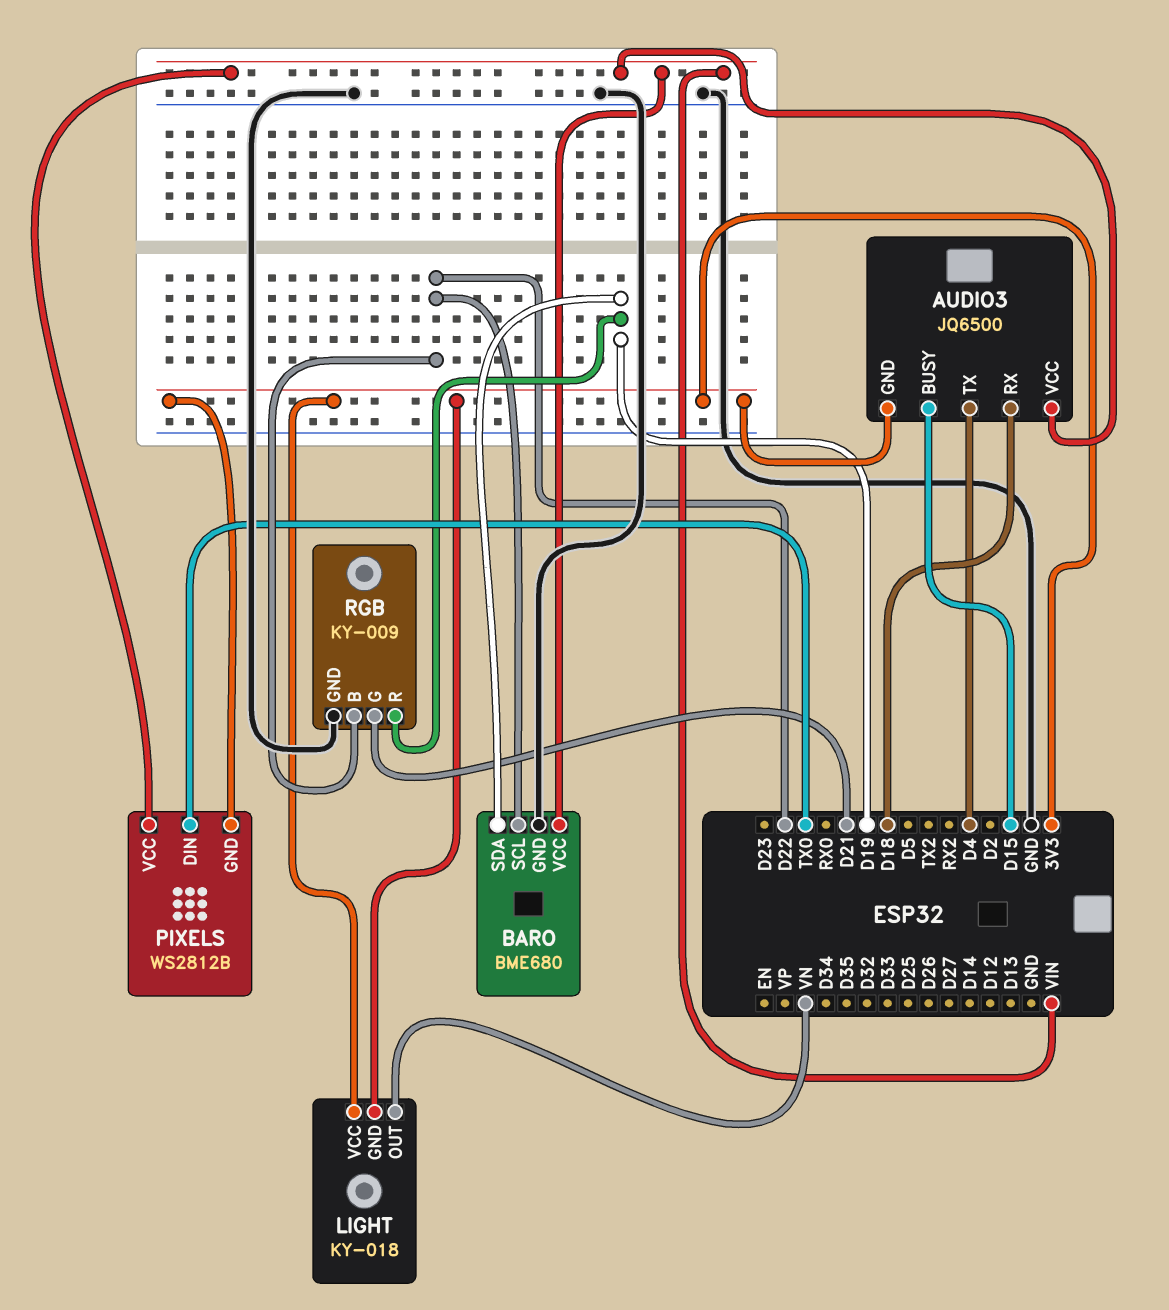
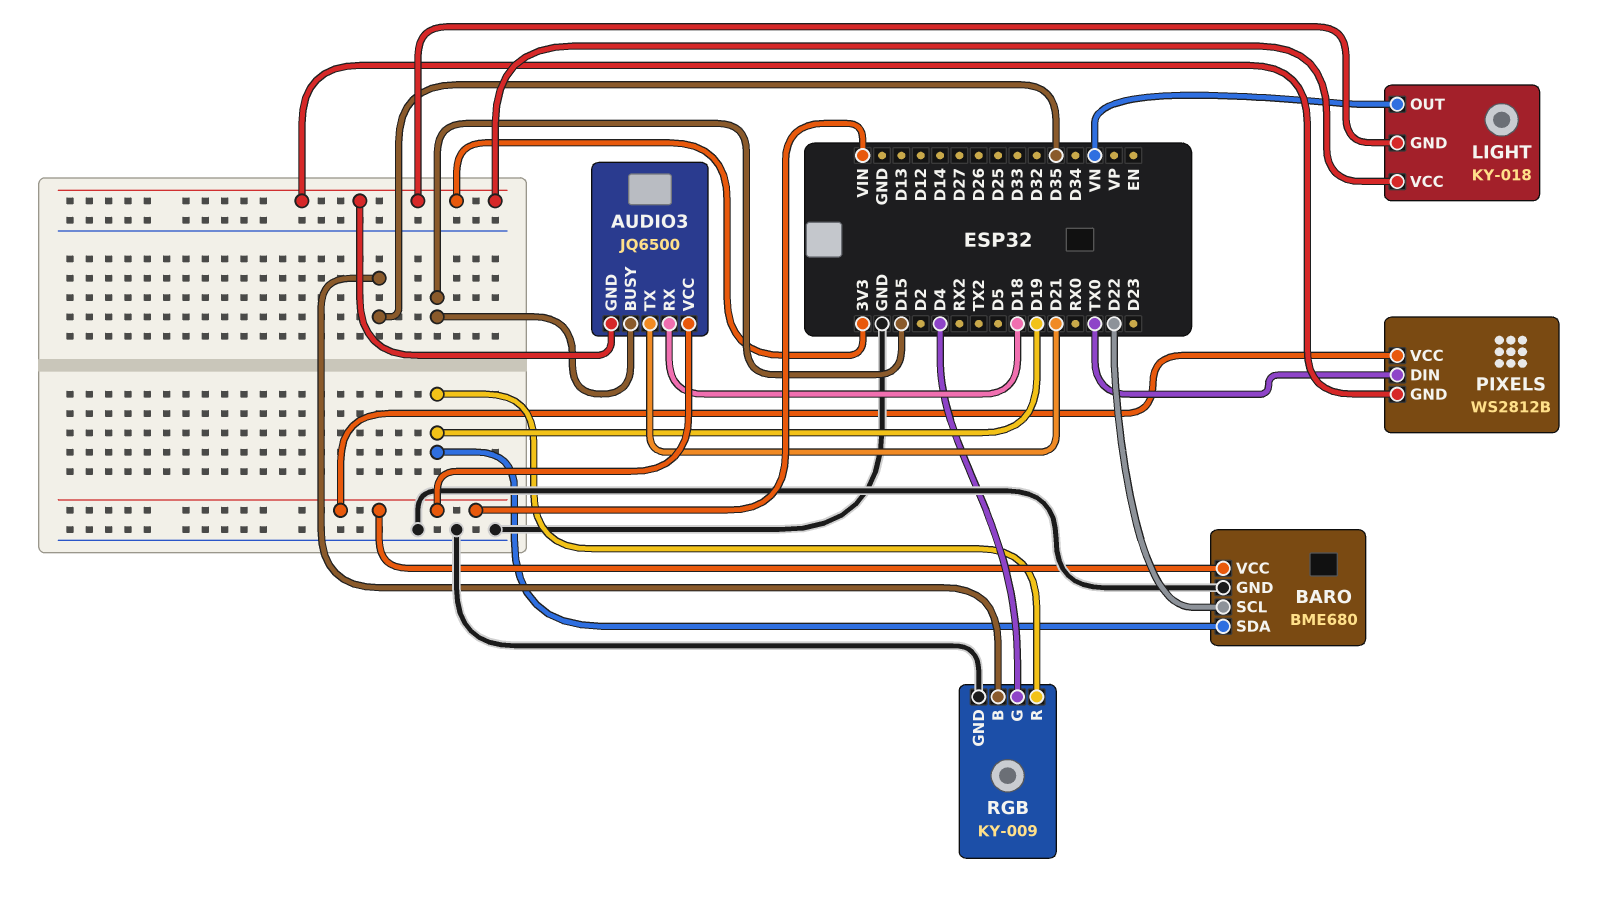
AUDIO3 pin TX: D4 -> D21
RGB pin B: D22 -> D35
RGB pin G: D21 -> D4

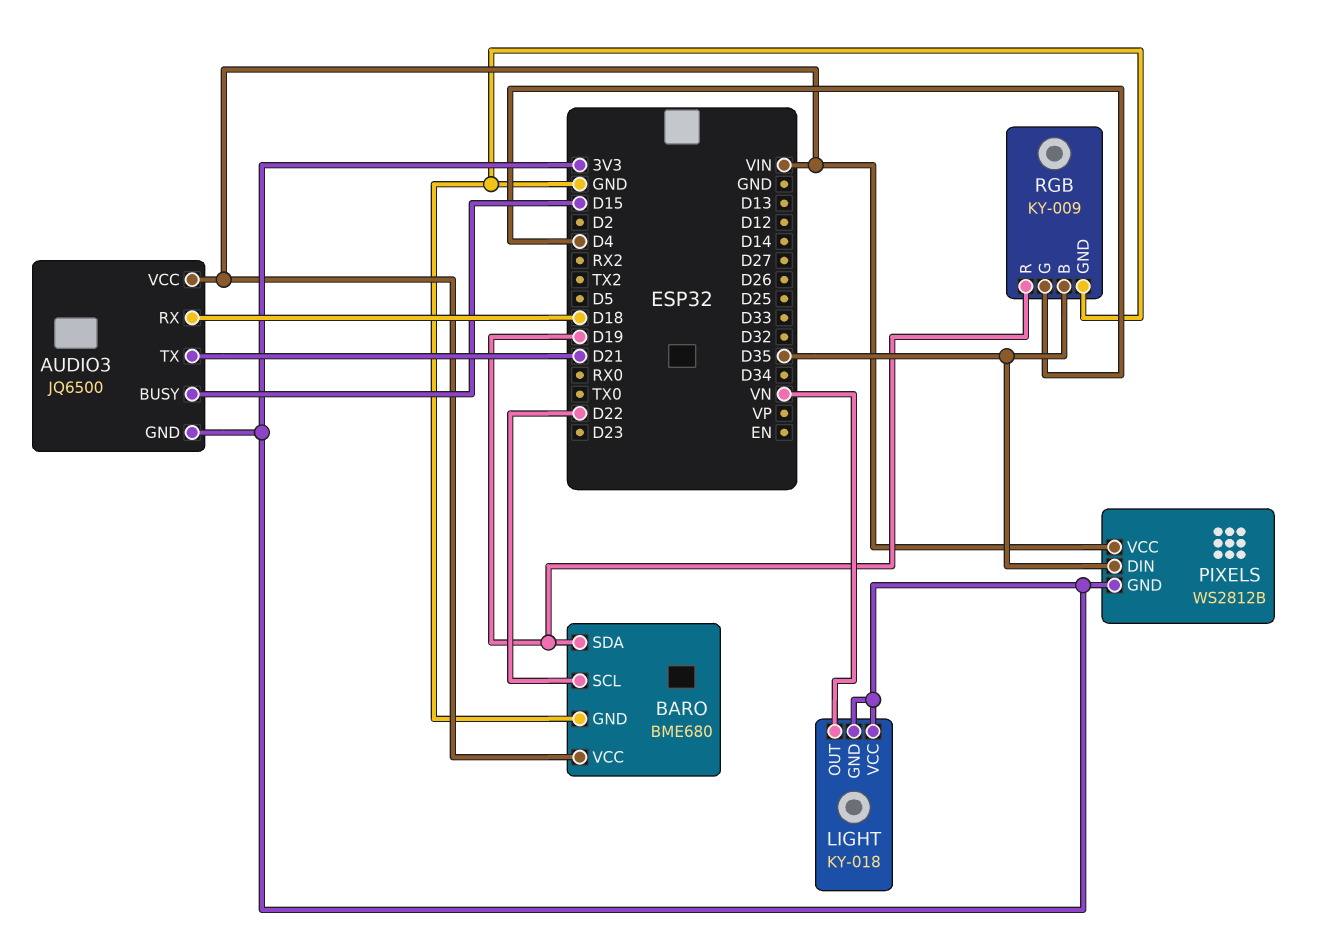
PIXELS pin DIN: TX0 -> D35

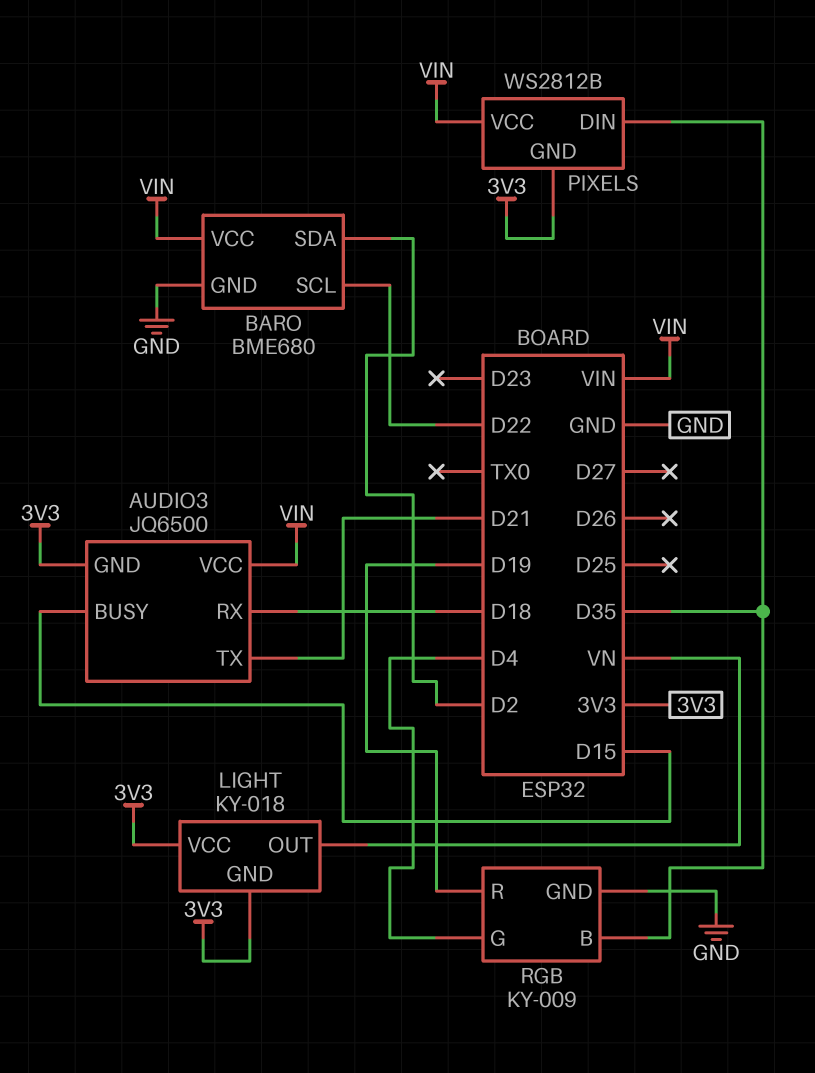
BARO pin SDA: D19 -> D2

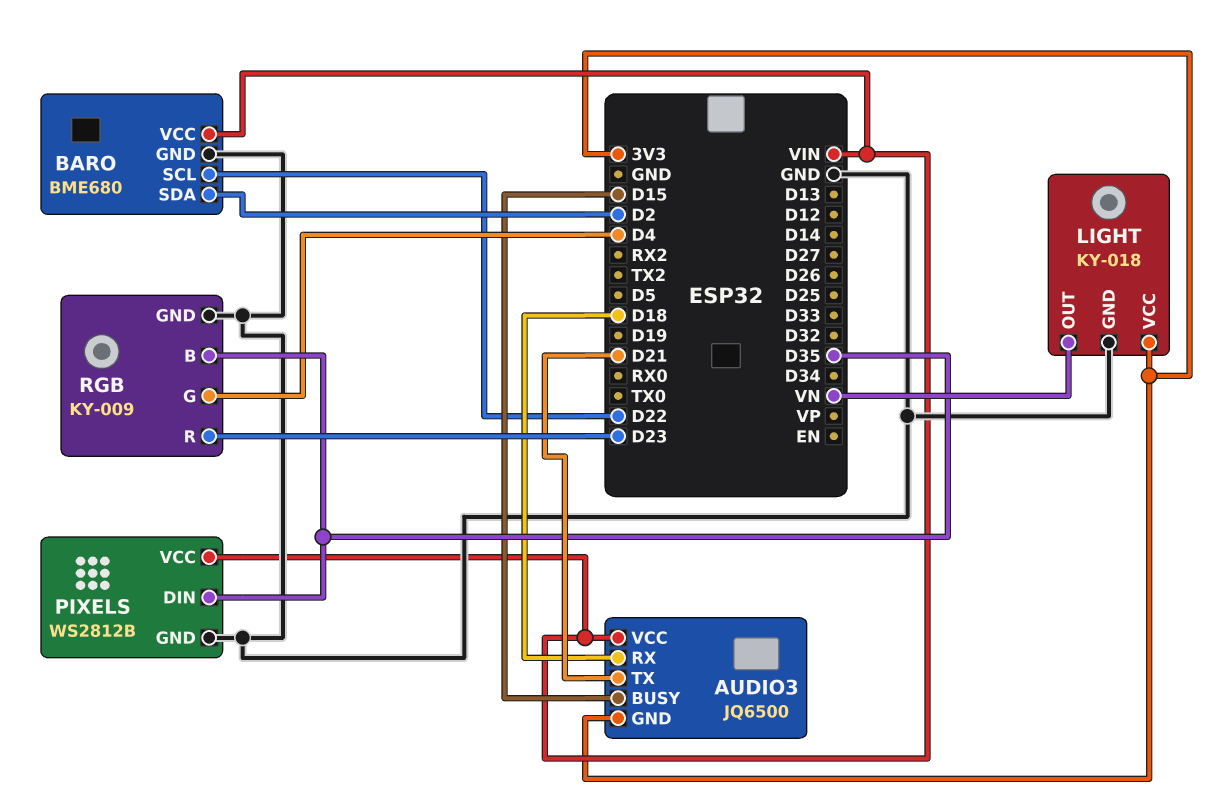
LIGHT pin GND: 3V3 -> GND
PIXELS pin GND: 3V3 -> GND
RGB pin R: D19 -> D23

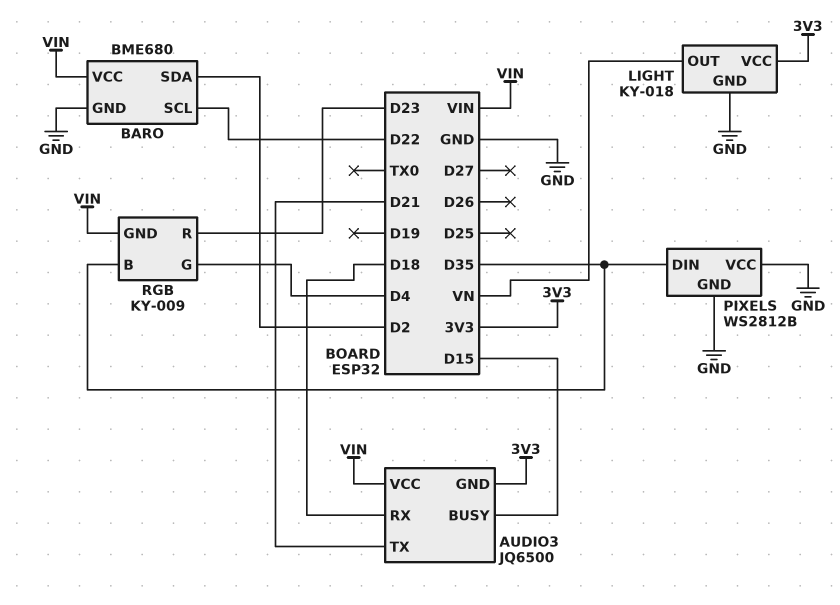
PIXELS pin VCC: VIN -> GND
RGB pin GND: GND -> VIN

